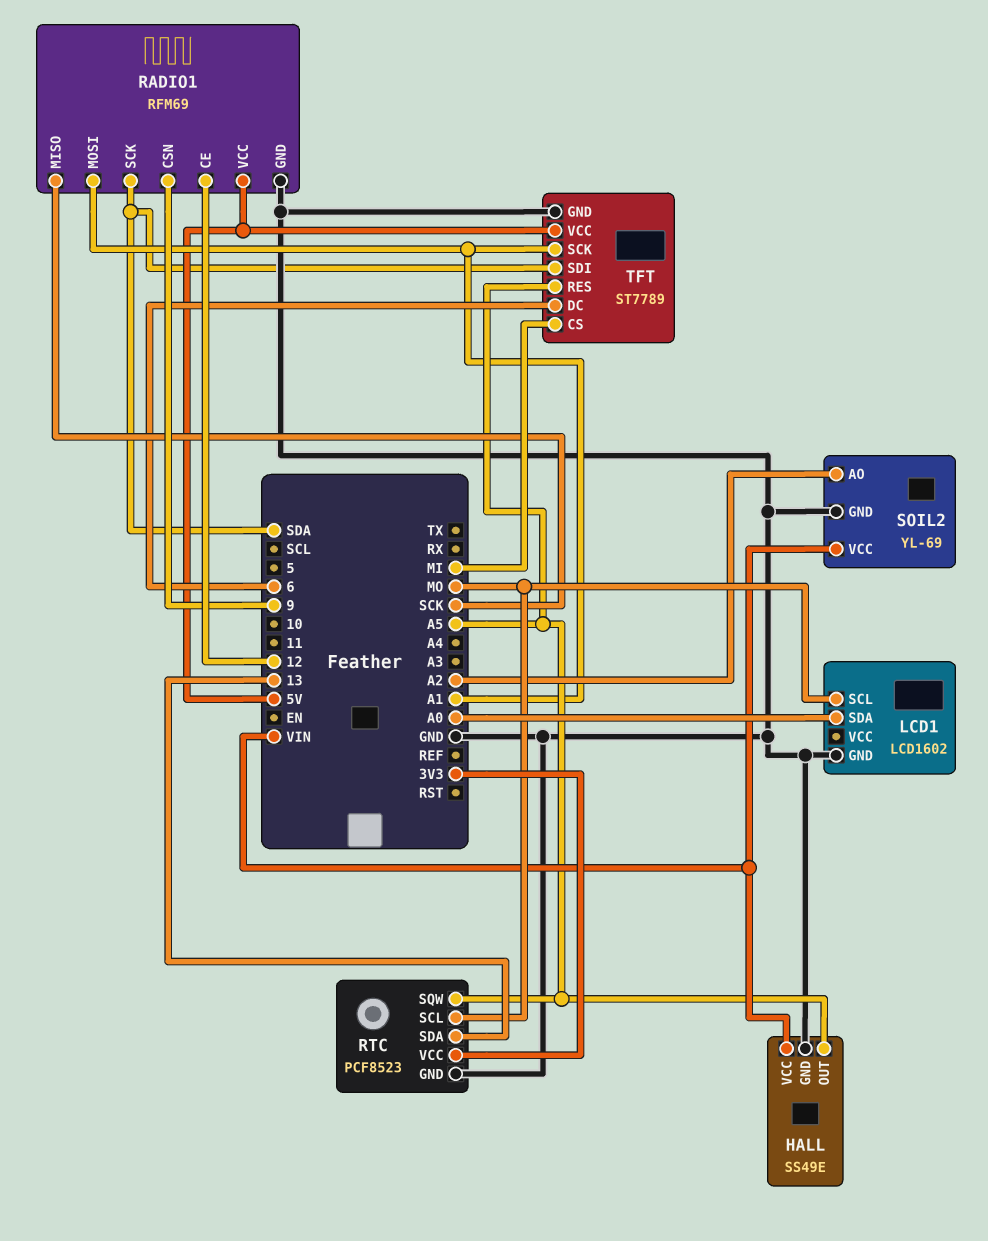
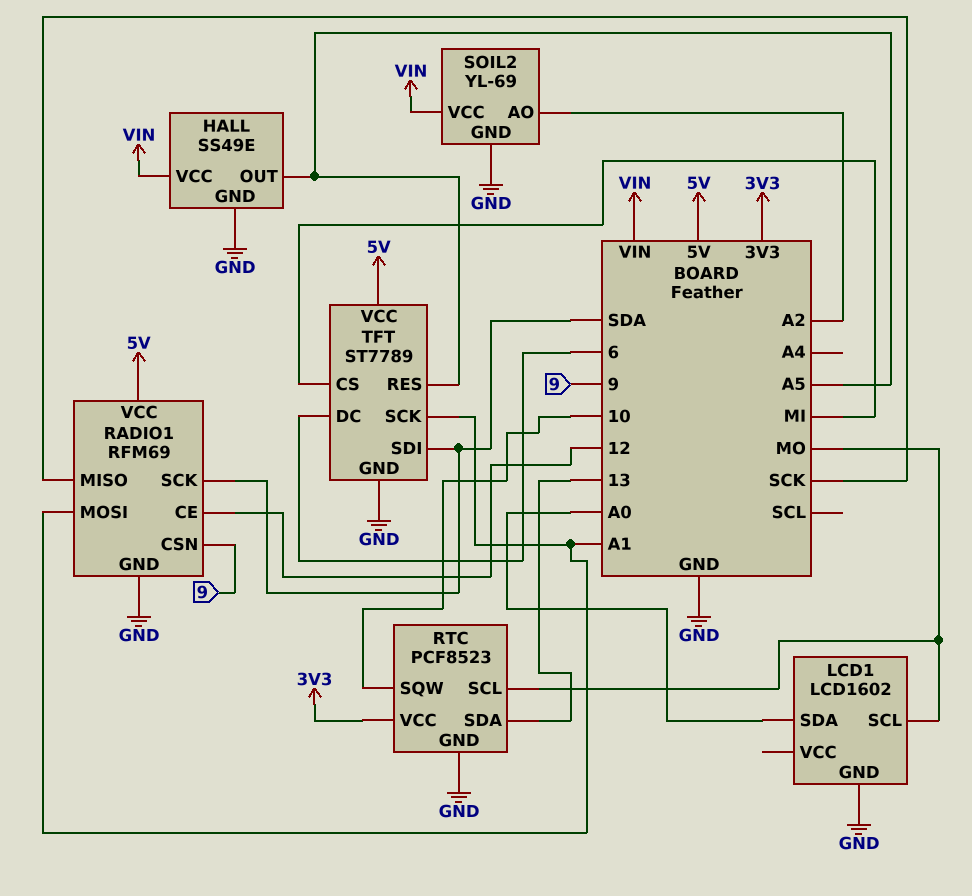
RTC pin SQW: A5 -> 10

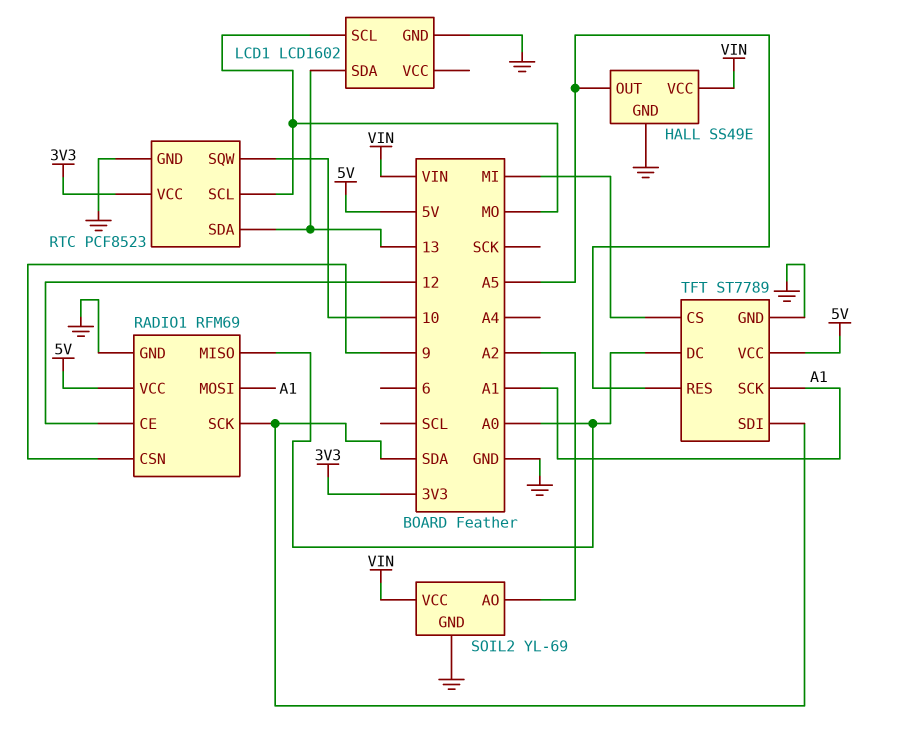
LCD1 pin SDA: A0 -> 13
RADIO1 pin MISO: SCK -> A0
TFT pin DC: 6 -> A0

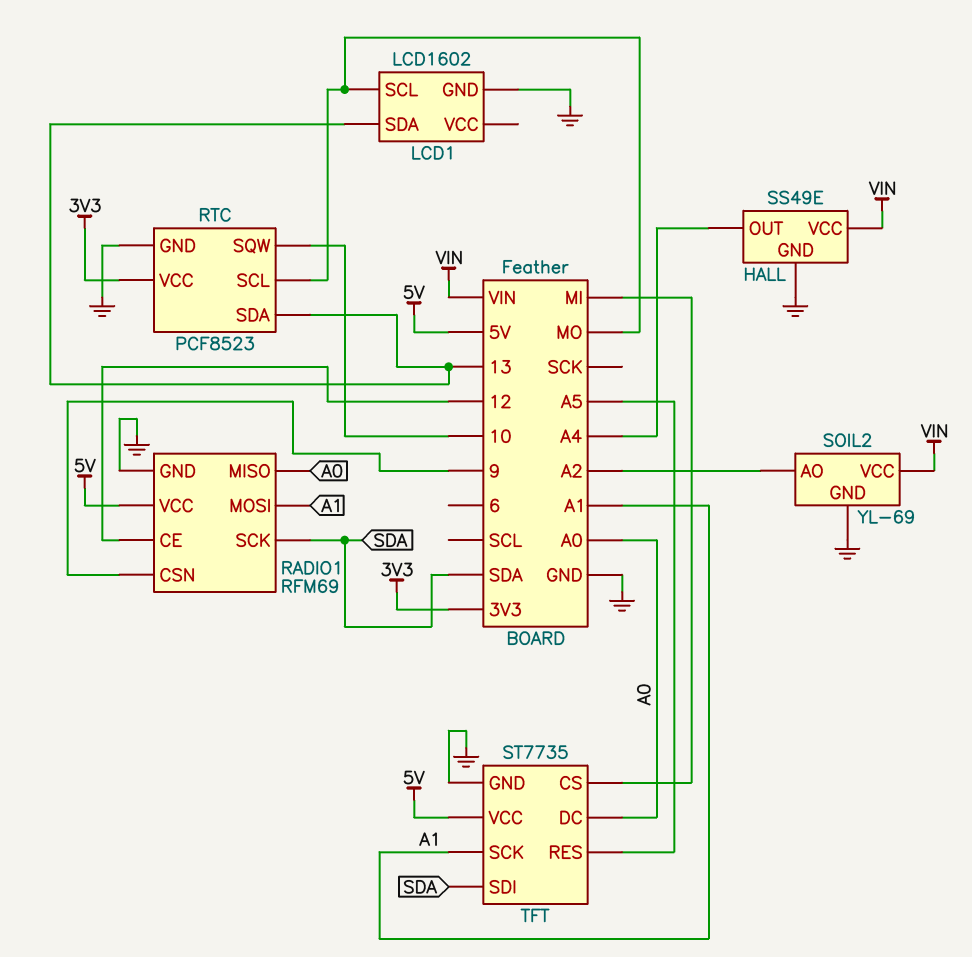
HALL pin OUT: A5 -> A4
TFT: ST7789 -> ST7735

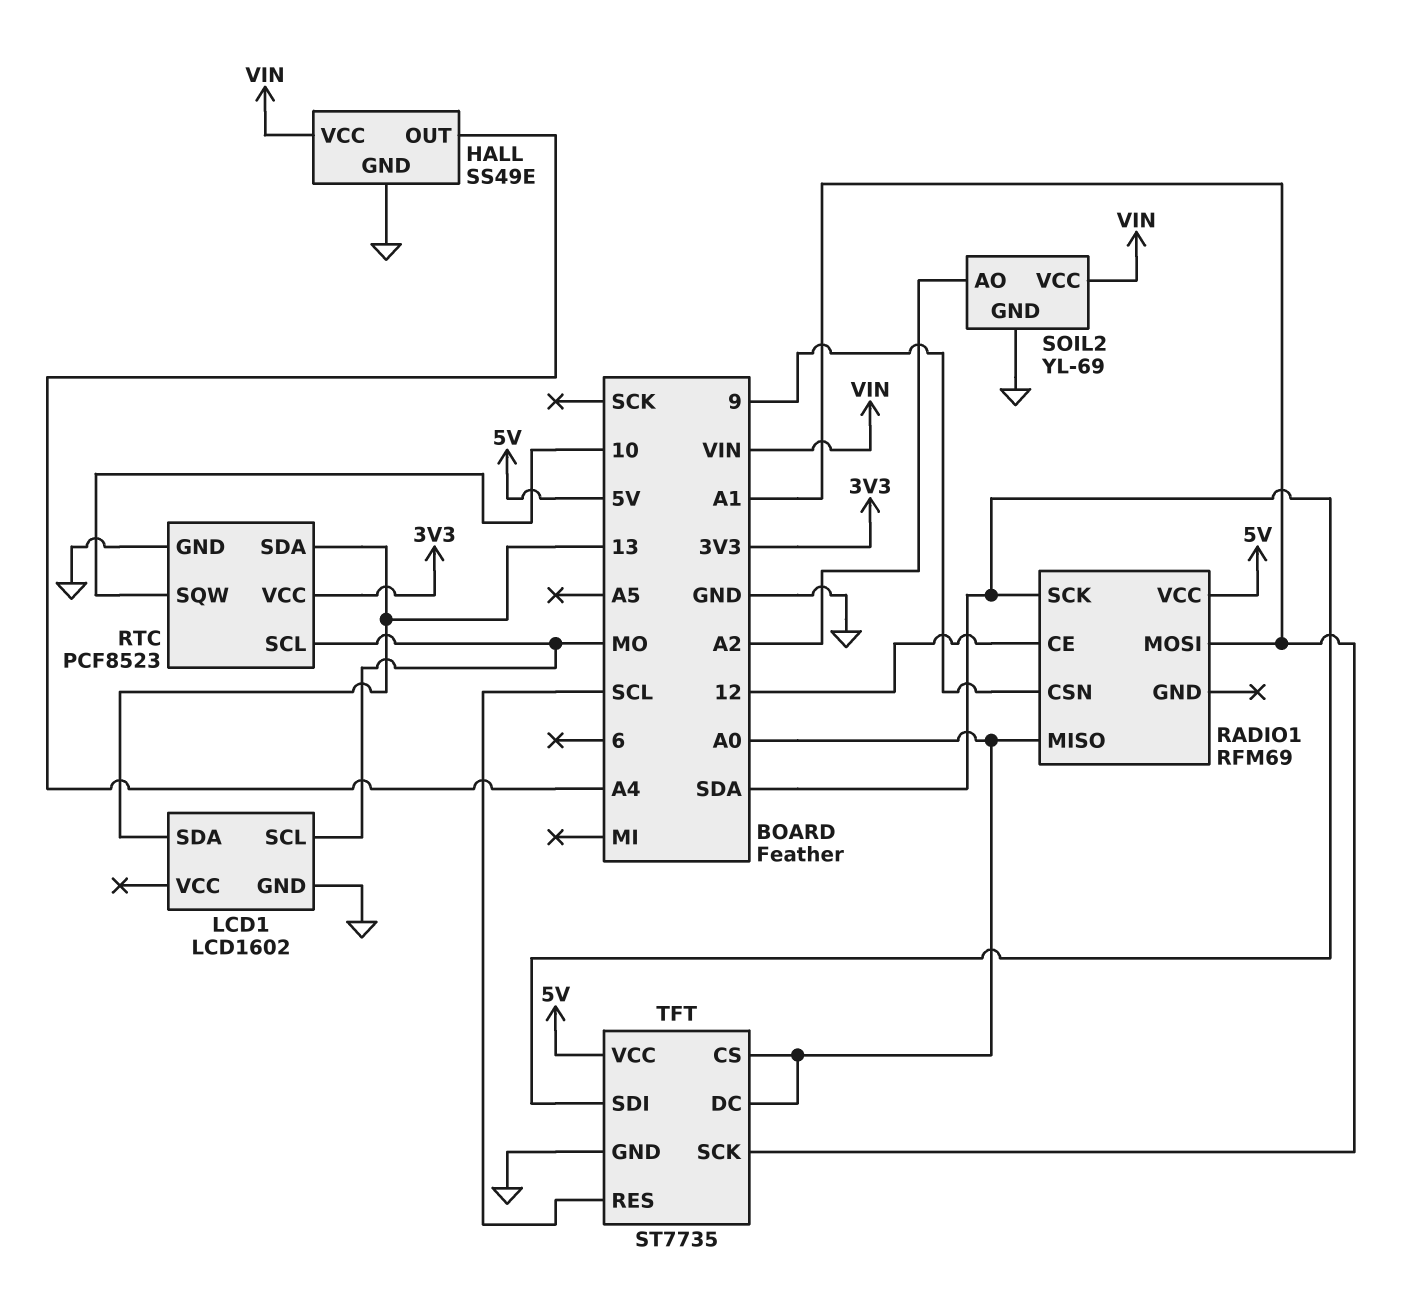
RADIO1 pin GND: GND -> none
TFT pin CS: MI -> A0
TFT pin RES: A5 -> SCL

